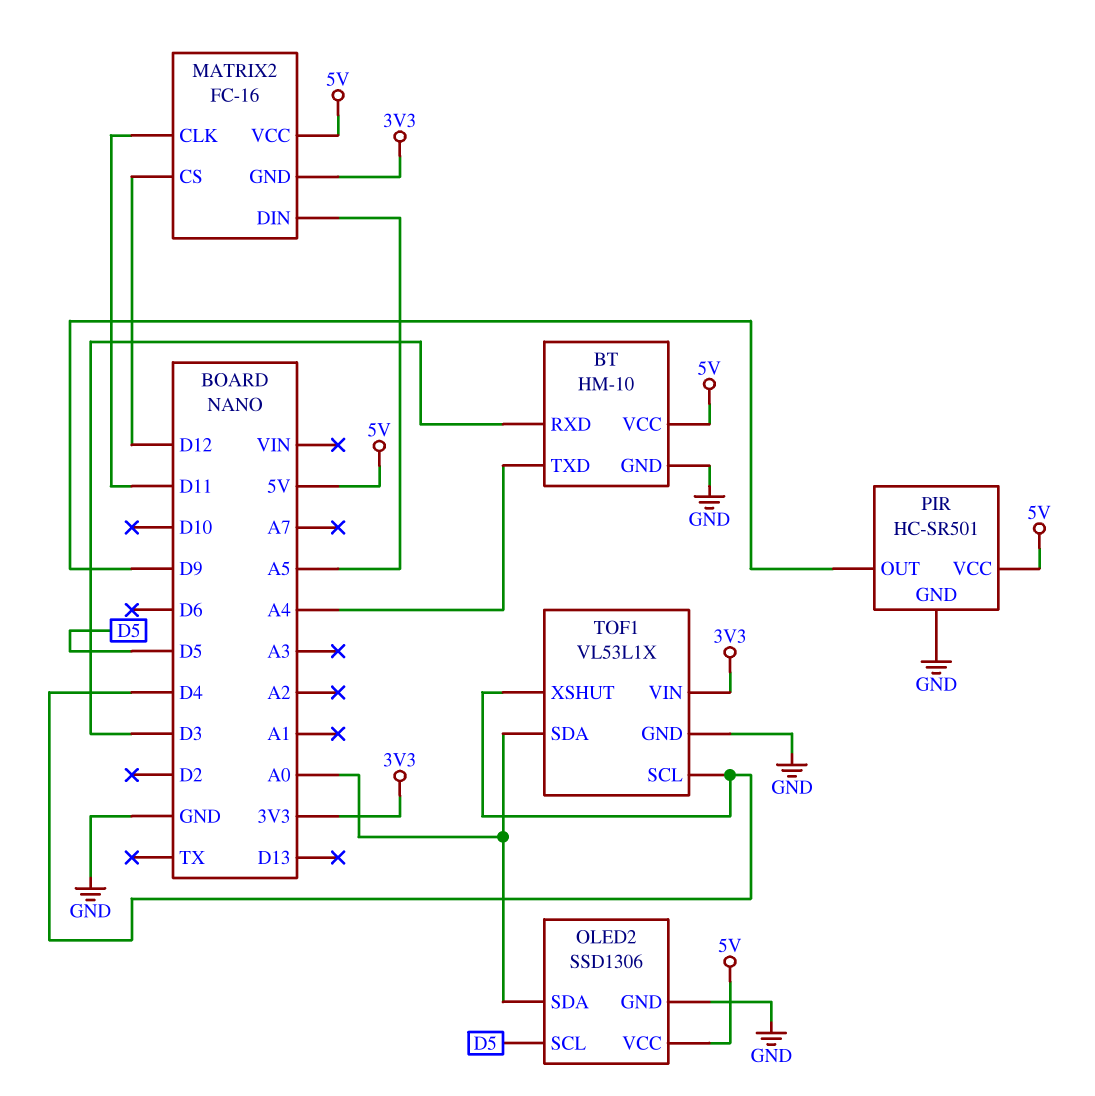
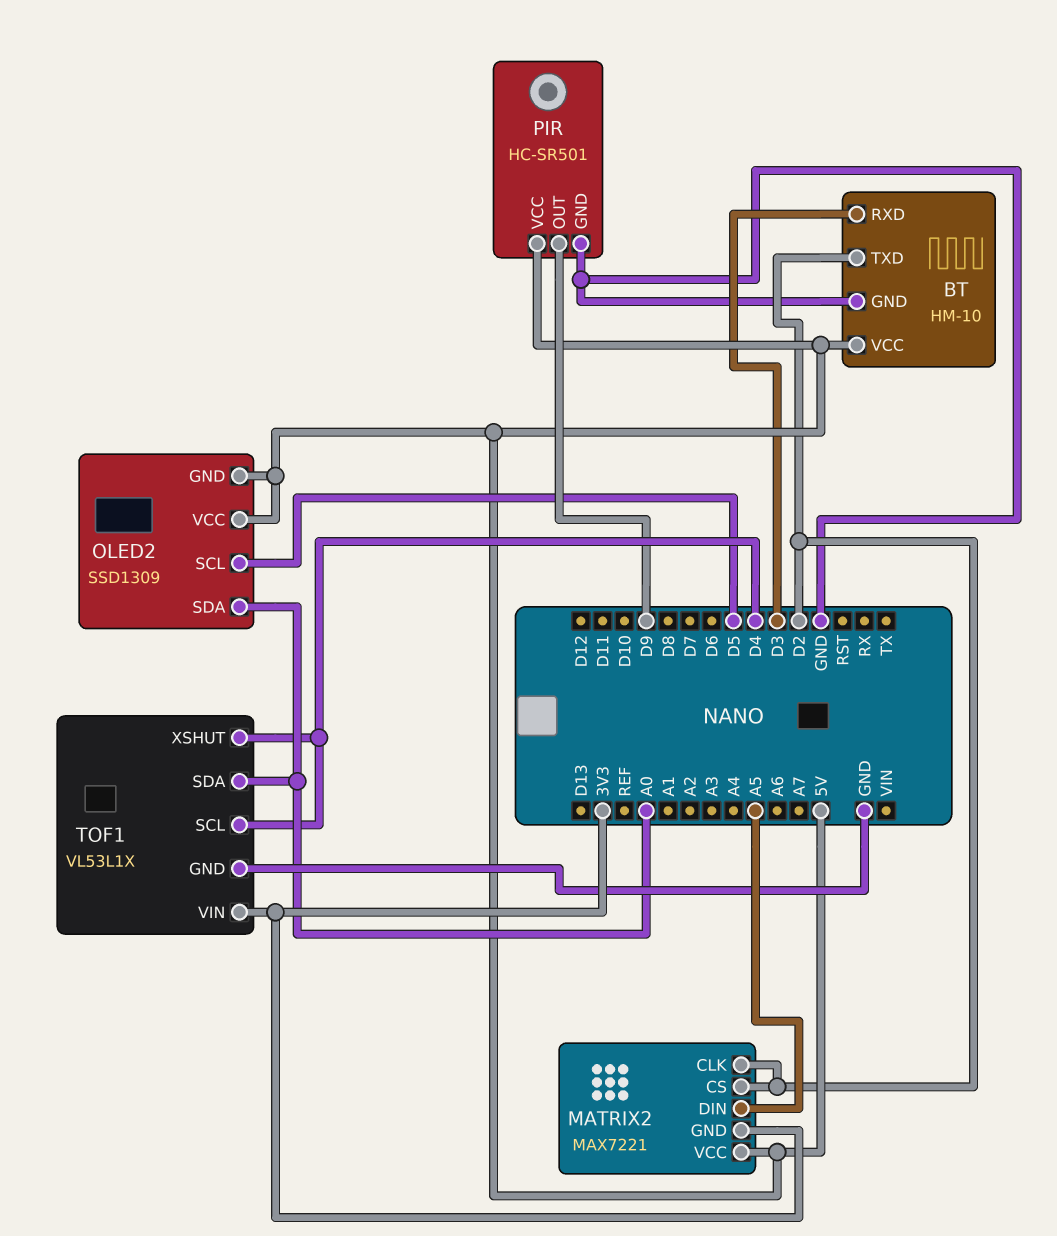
BT pin TXD: A4 -> D2
MATRIX2: FC-16 -> MAX7221
MATRIX2 pin CLK: D11 -> D2
MATRIX2 pin CS: D12 -> D2
OLED2: SSD1306 -> SSD1309
OLED2 pin GND: GND -> 5V

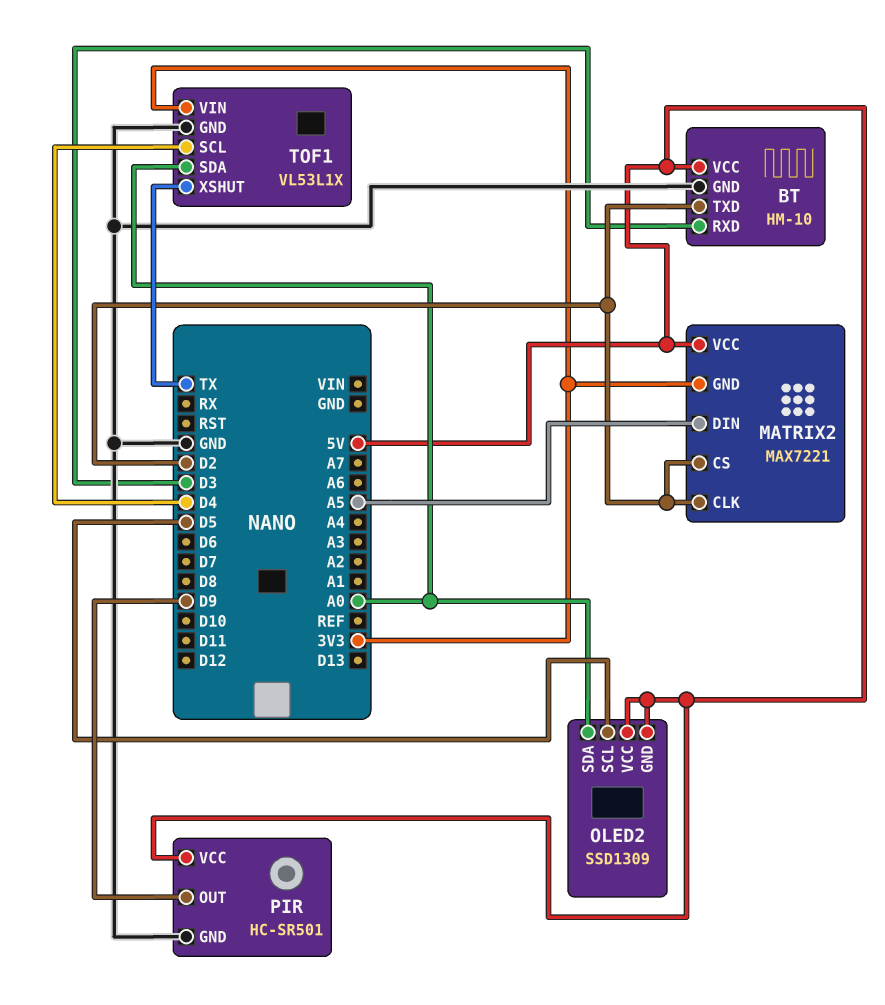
TOF1 pin XSHUT: D4 -> TX

